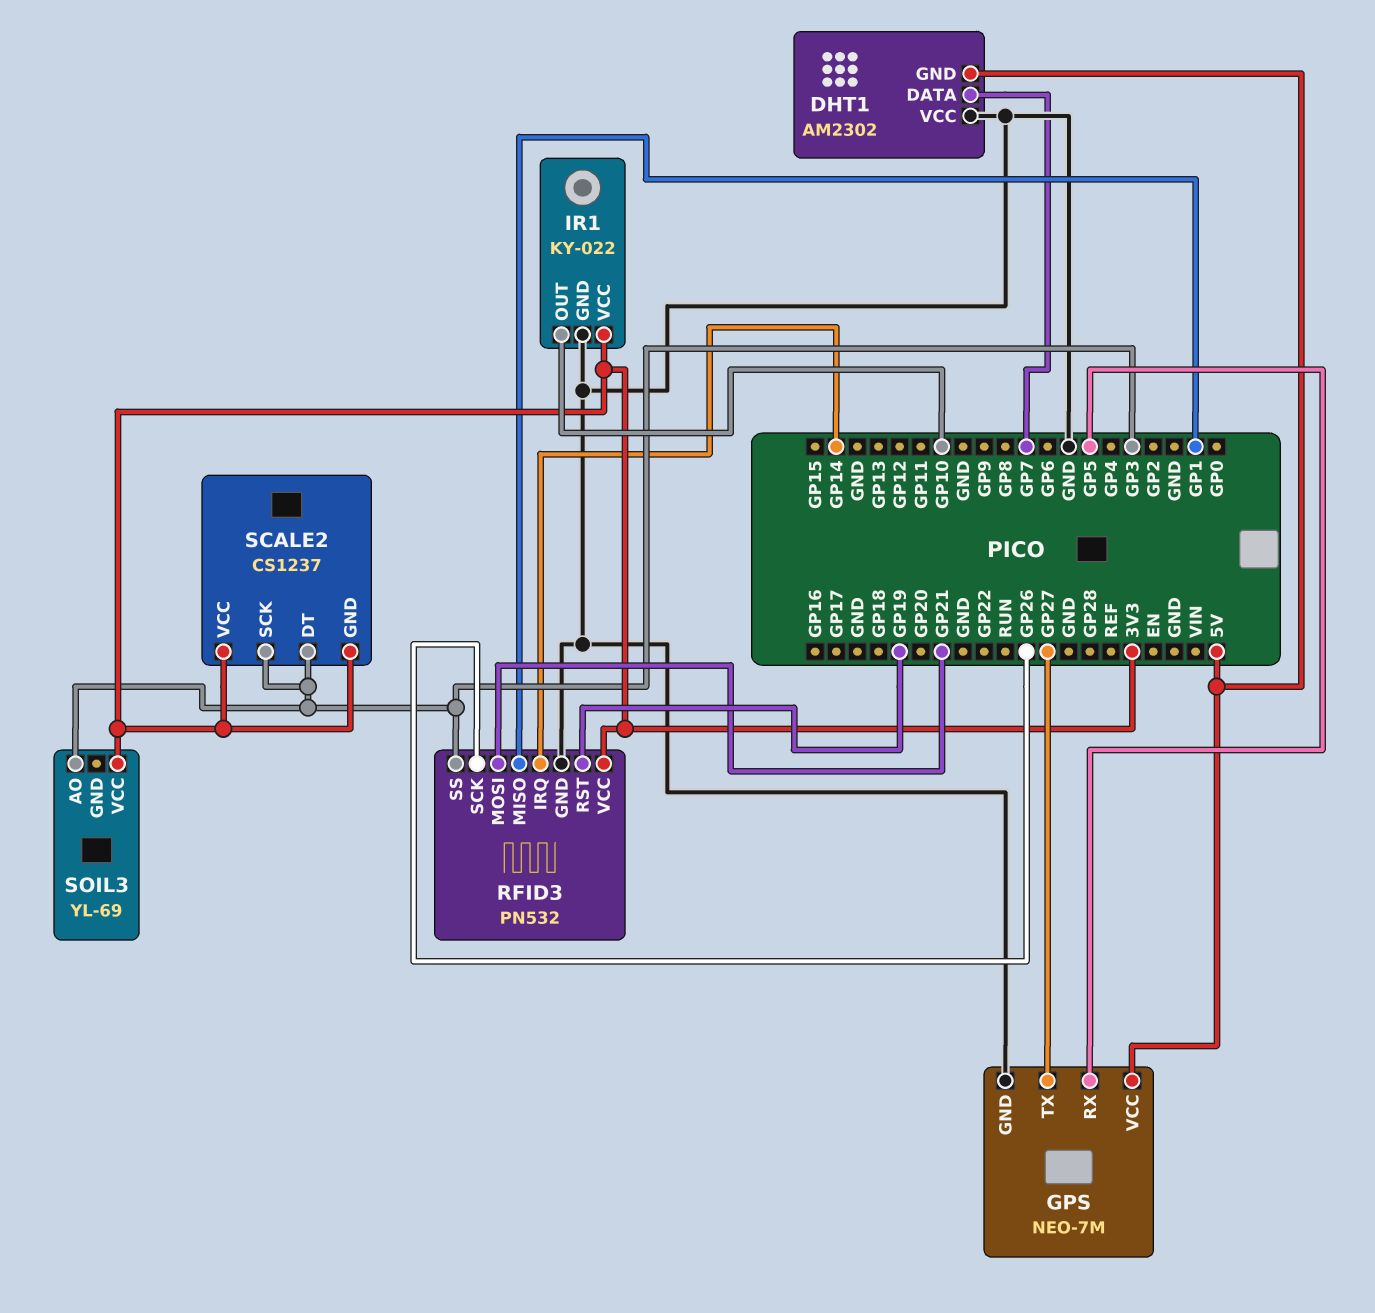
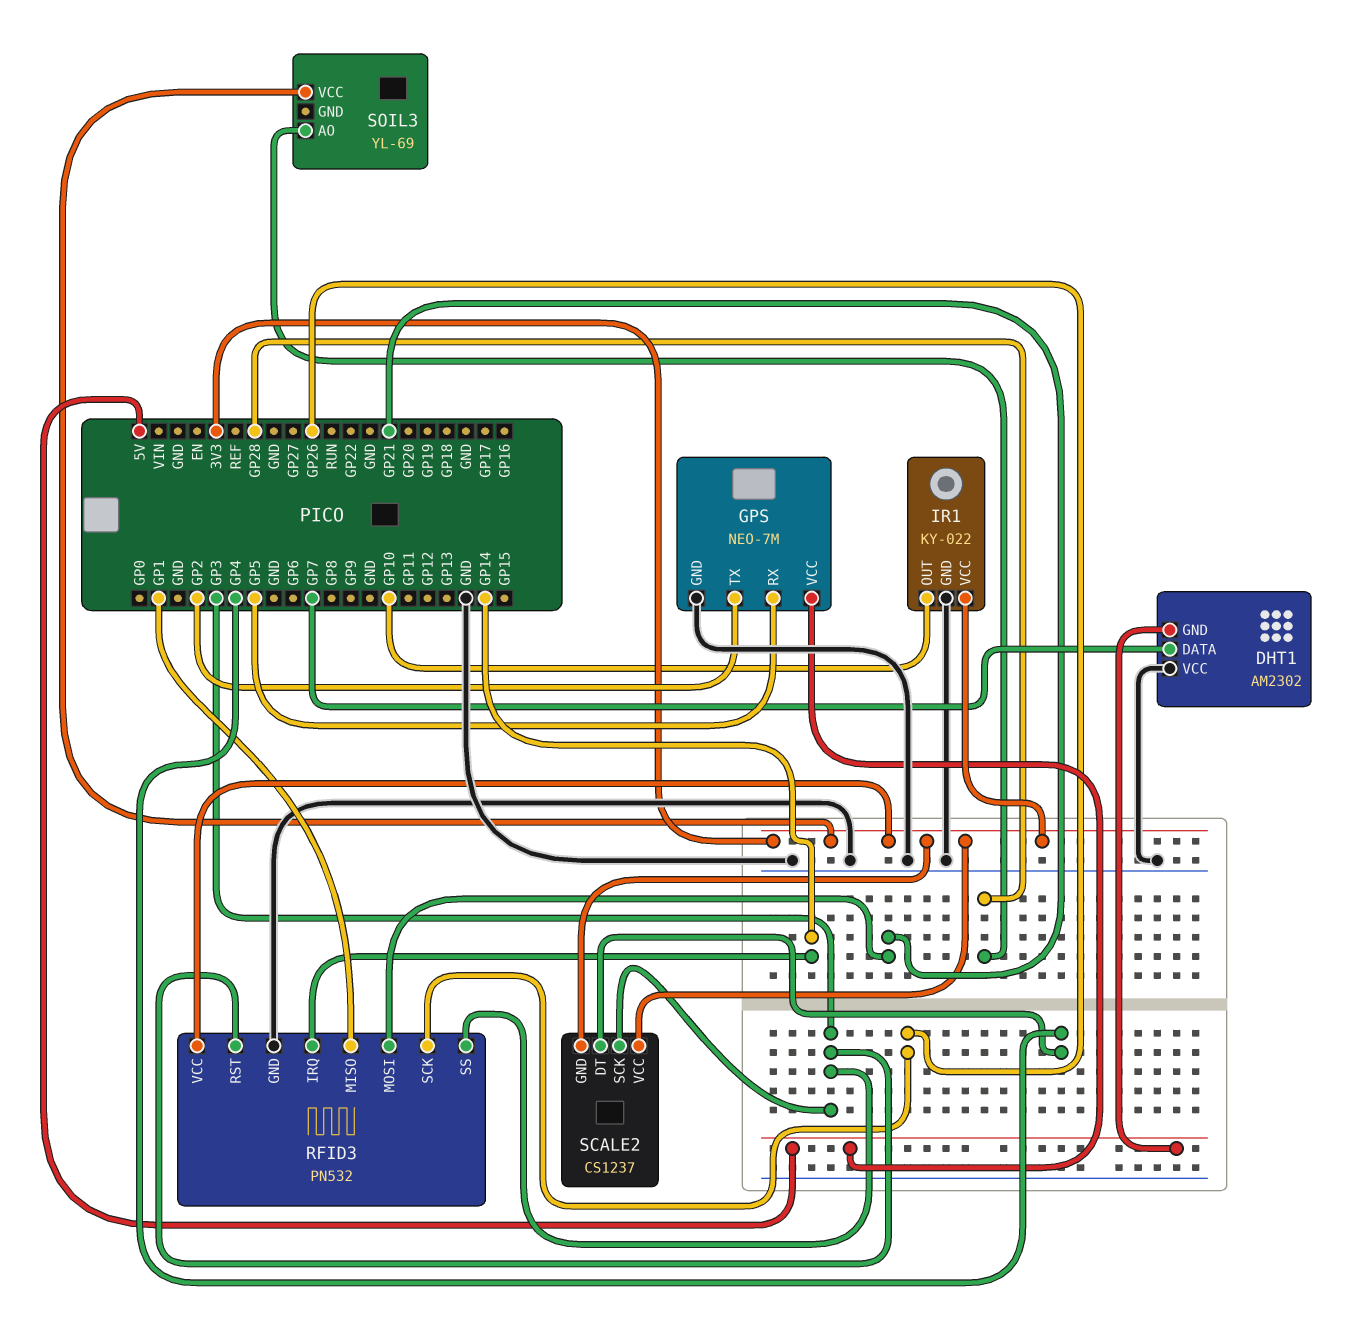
GPS pin TX: GP27 -> GP2
RFID3 pin RST: GP19 -> GP3
SCALE2 pin DT: GP3 -> GP4
SOIL3 pin AO: GP3 -> GP28

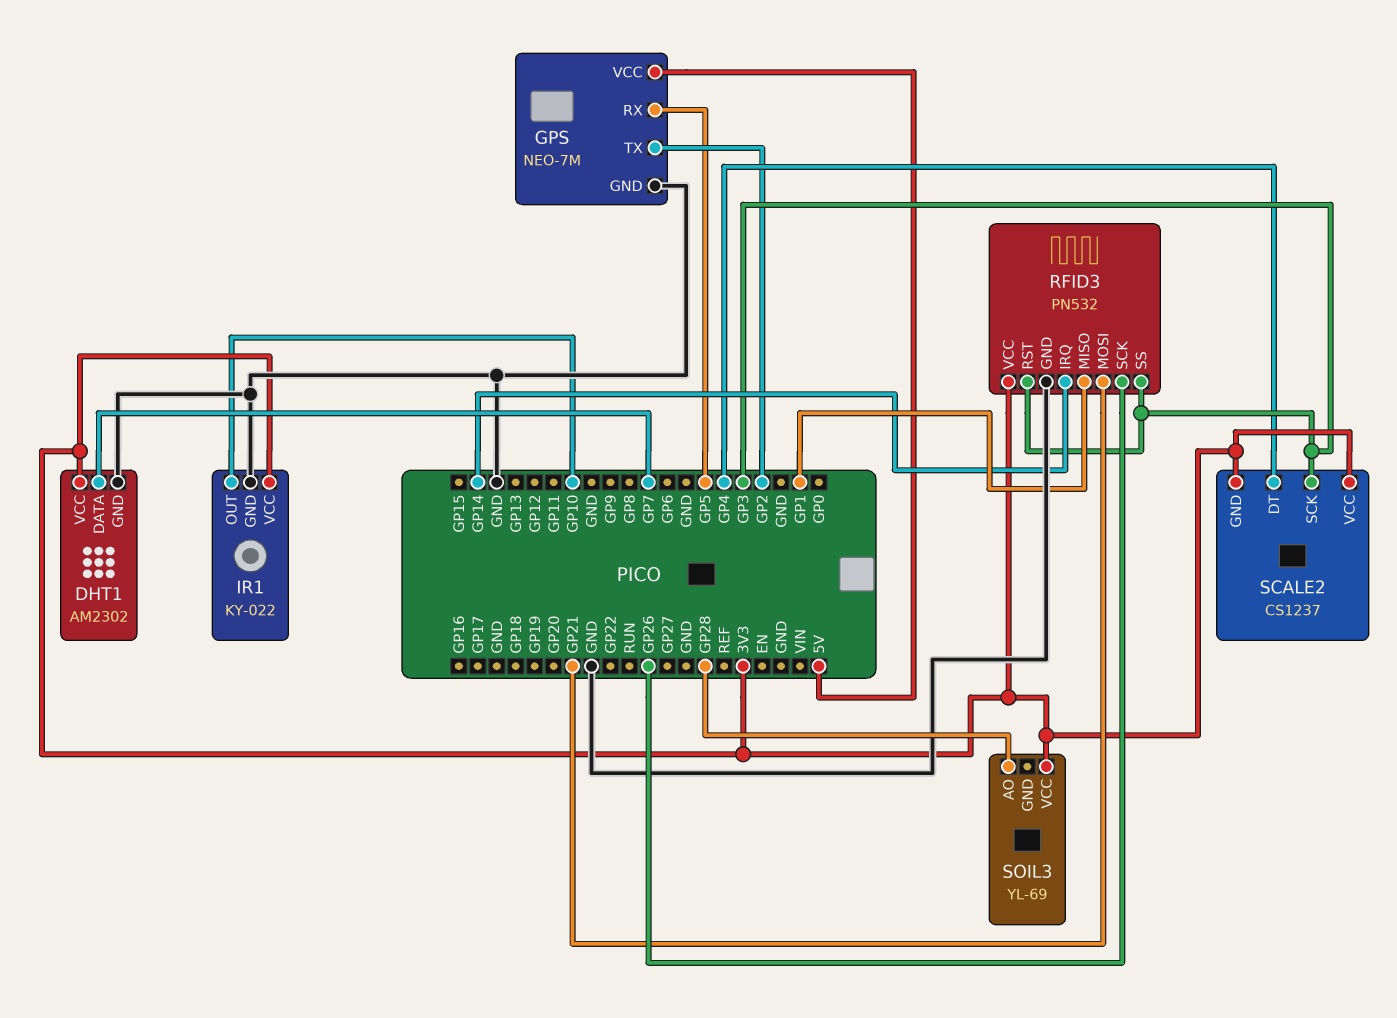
DHT1 pin GND: 5V -> GND
DHT1 pin VCC: GND -> 3V3

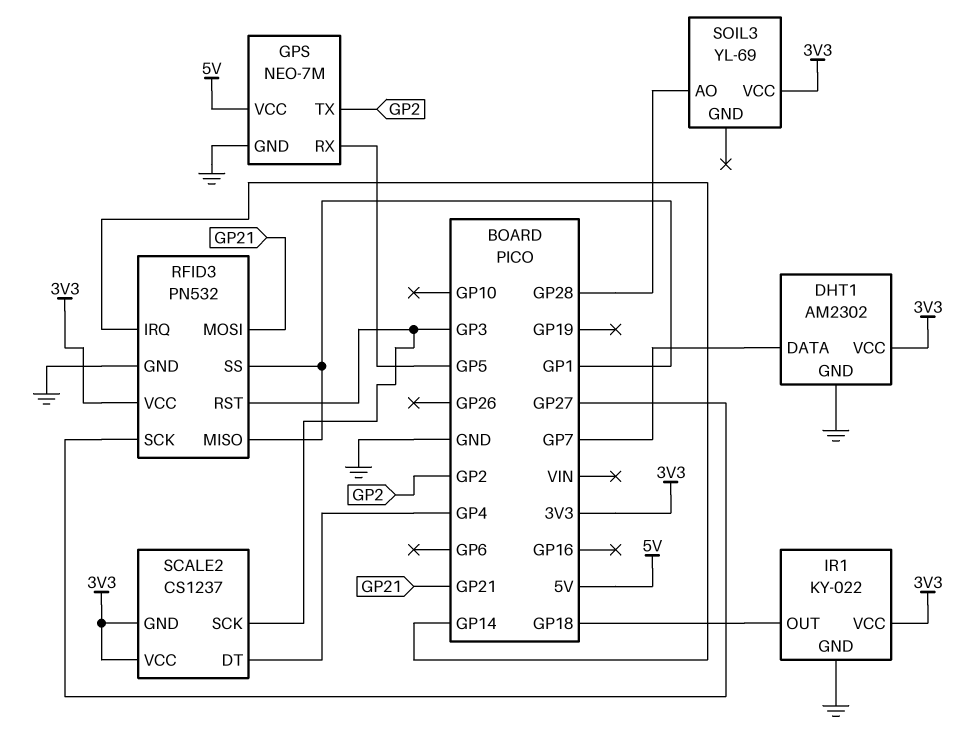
IR1 pin OUT: GP10 -> GP18
RFID3 pin SCK: GP26 -> GP27
RFID3 pin SS: GP3 -> GP1

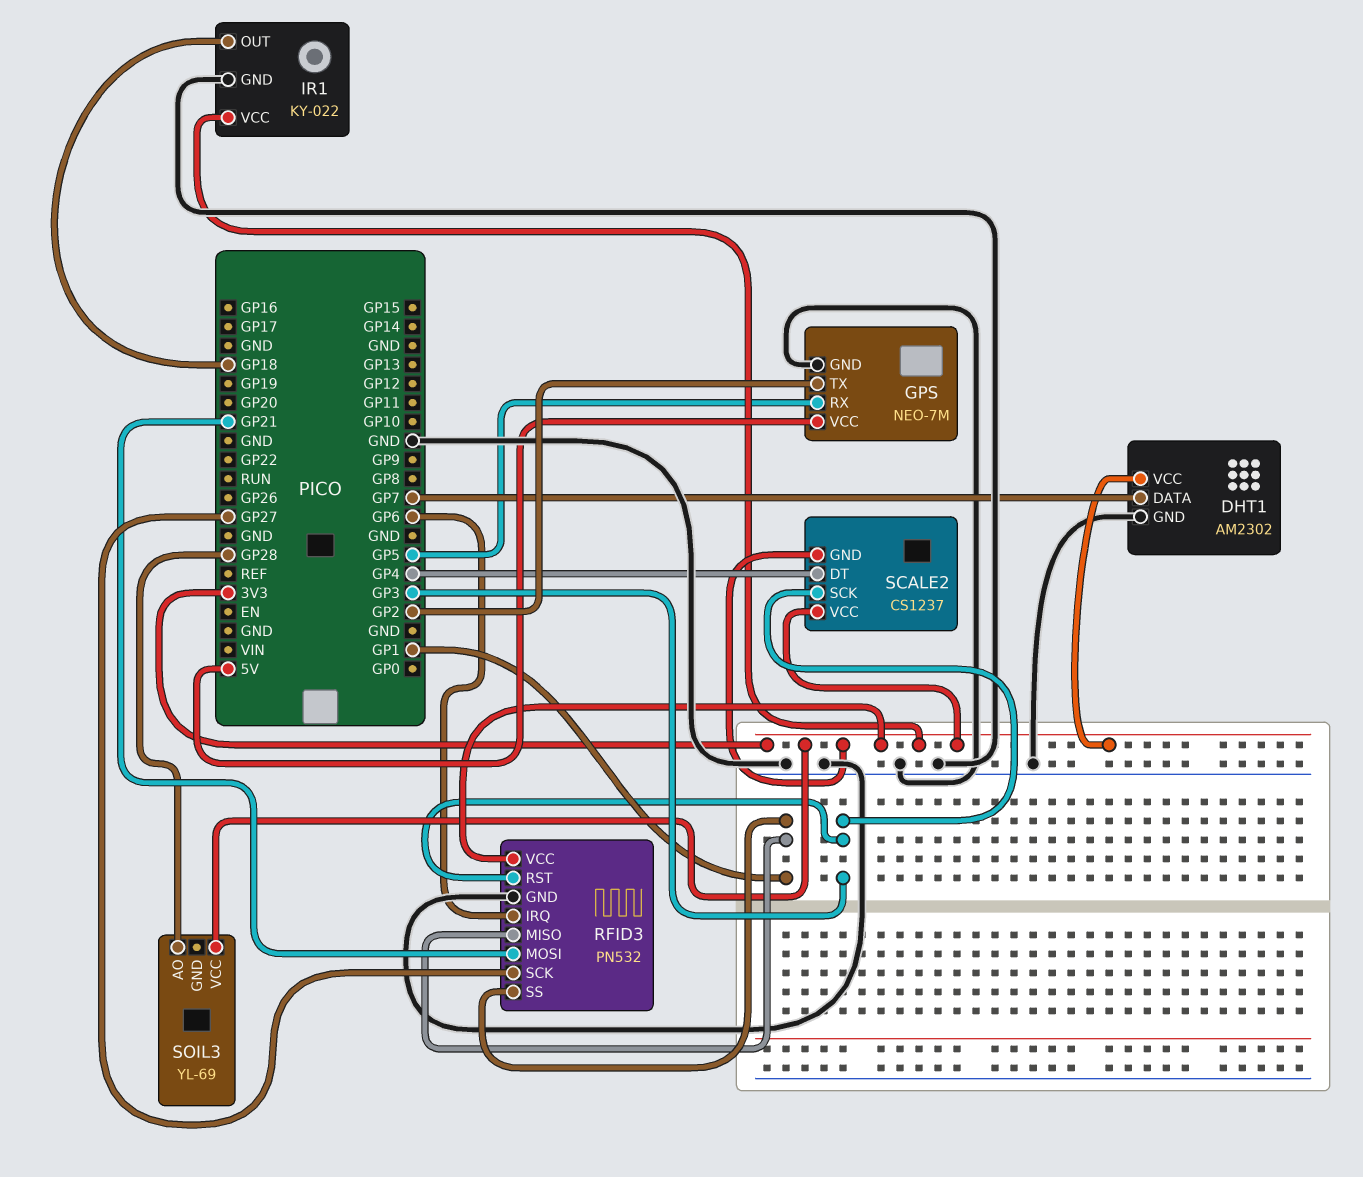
RFID3 pin IRQ: GP14 -> GP6

